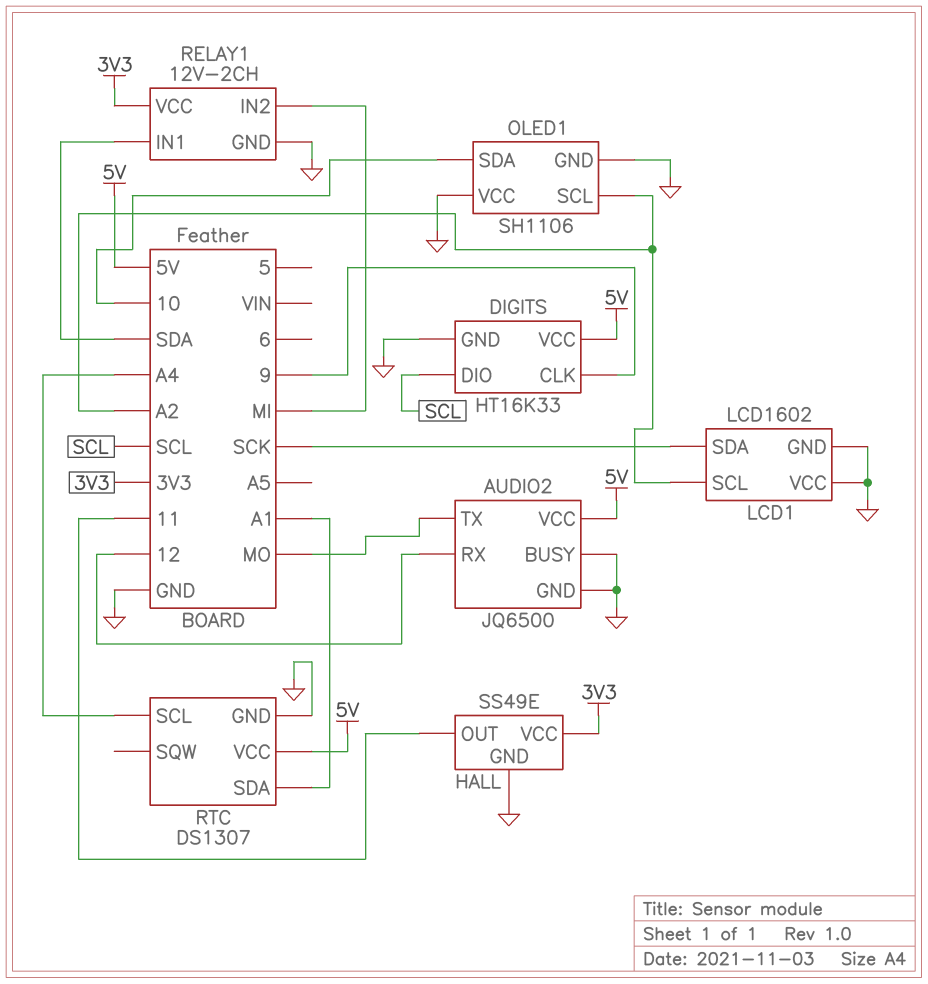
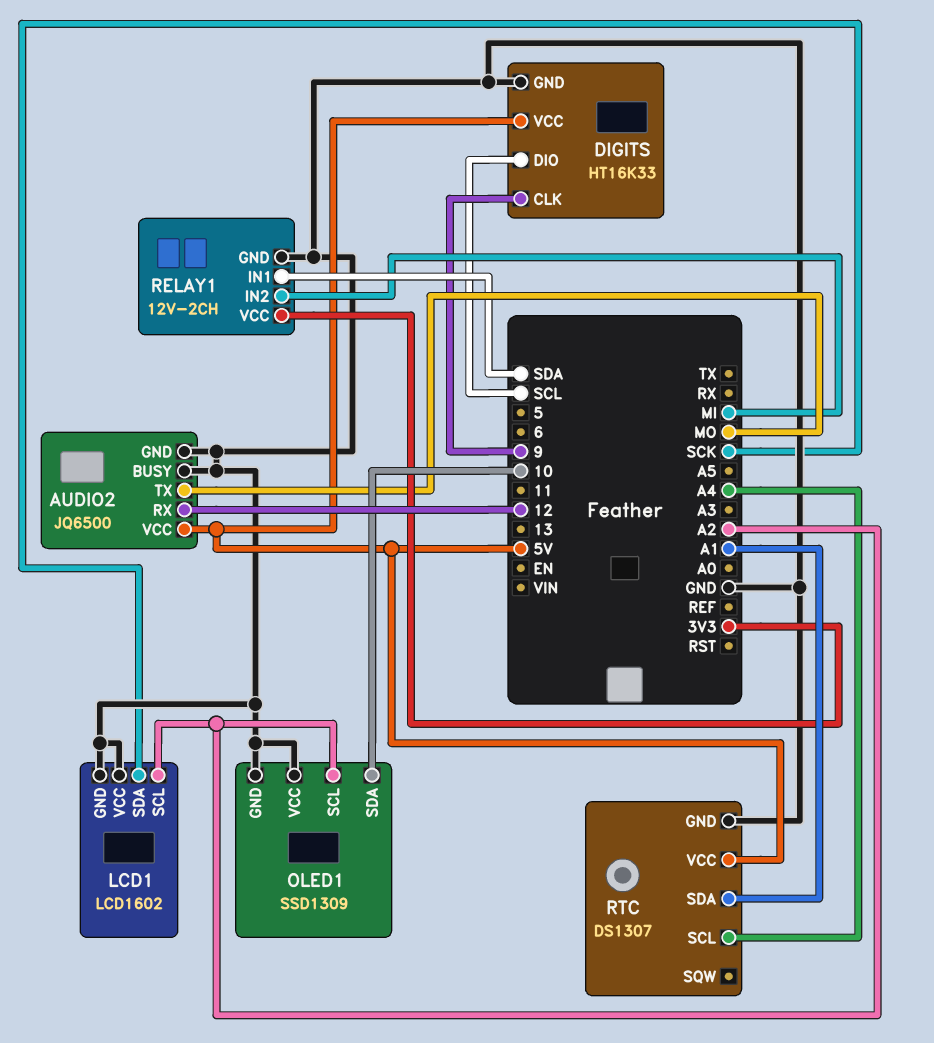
HALL: SS49E -> none
HALL pin GND: GND -> none
HALL pin OUT: 11 -> none
HALL pin VCC: 3V3 -> none
OLED1: SH1106 -> SSD1309

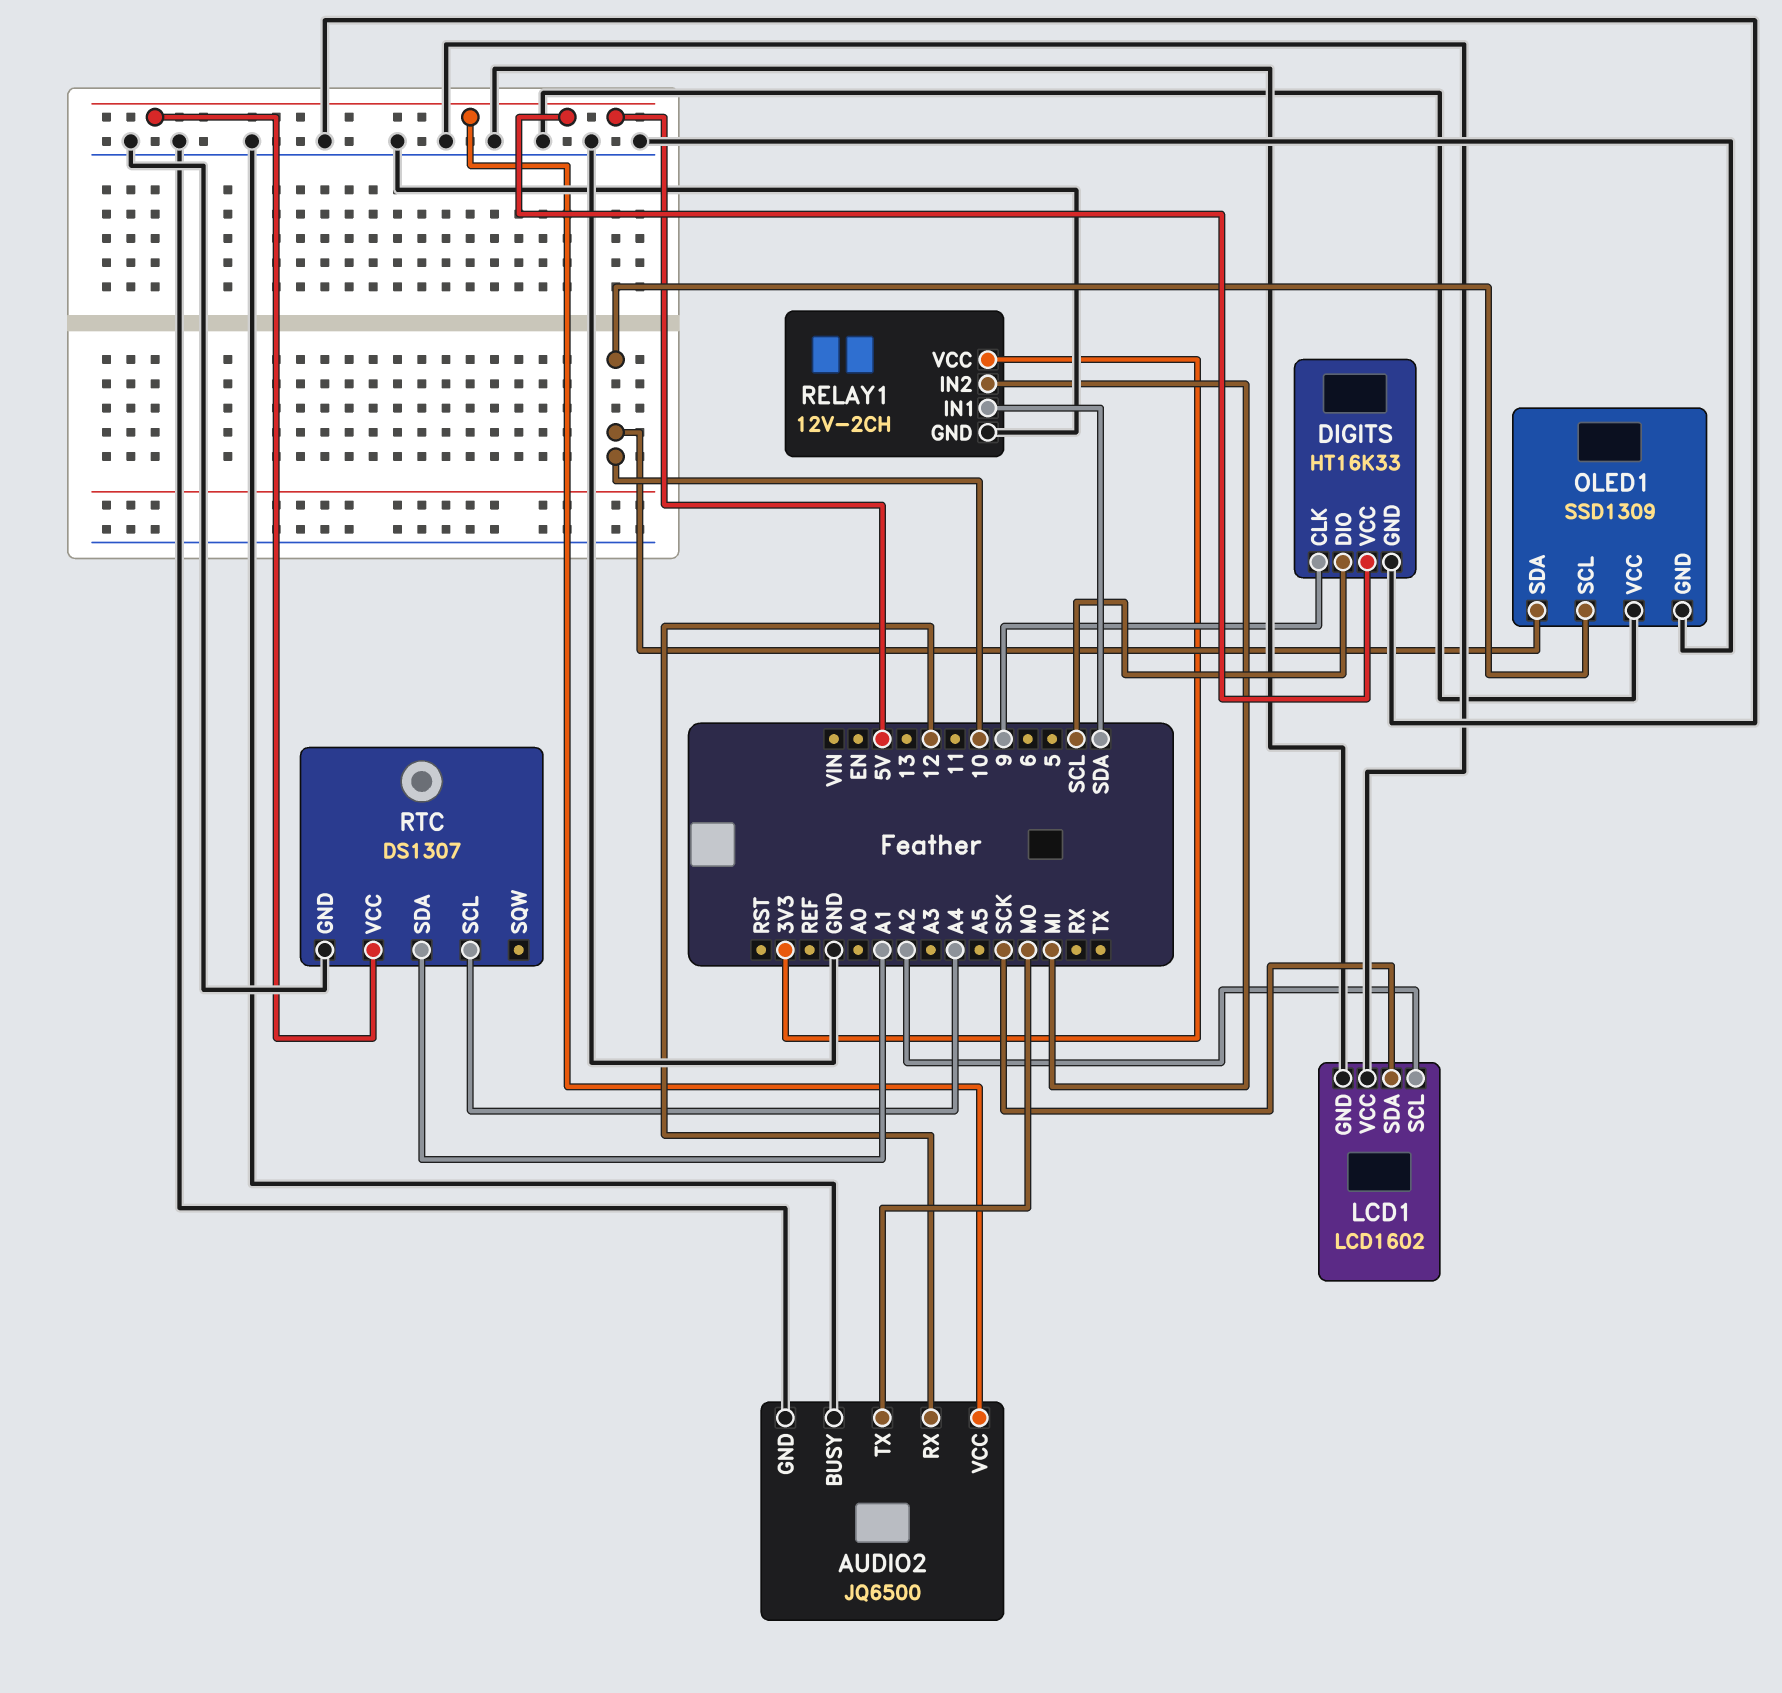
OLED1 pin SCL: A2 -> 10

